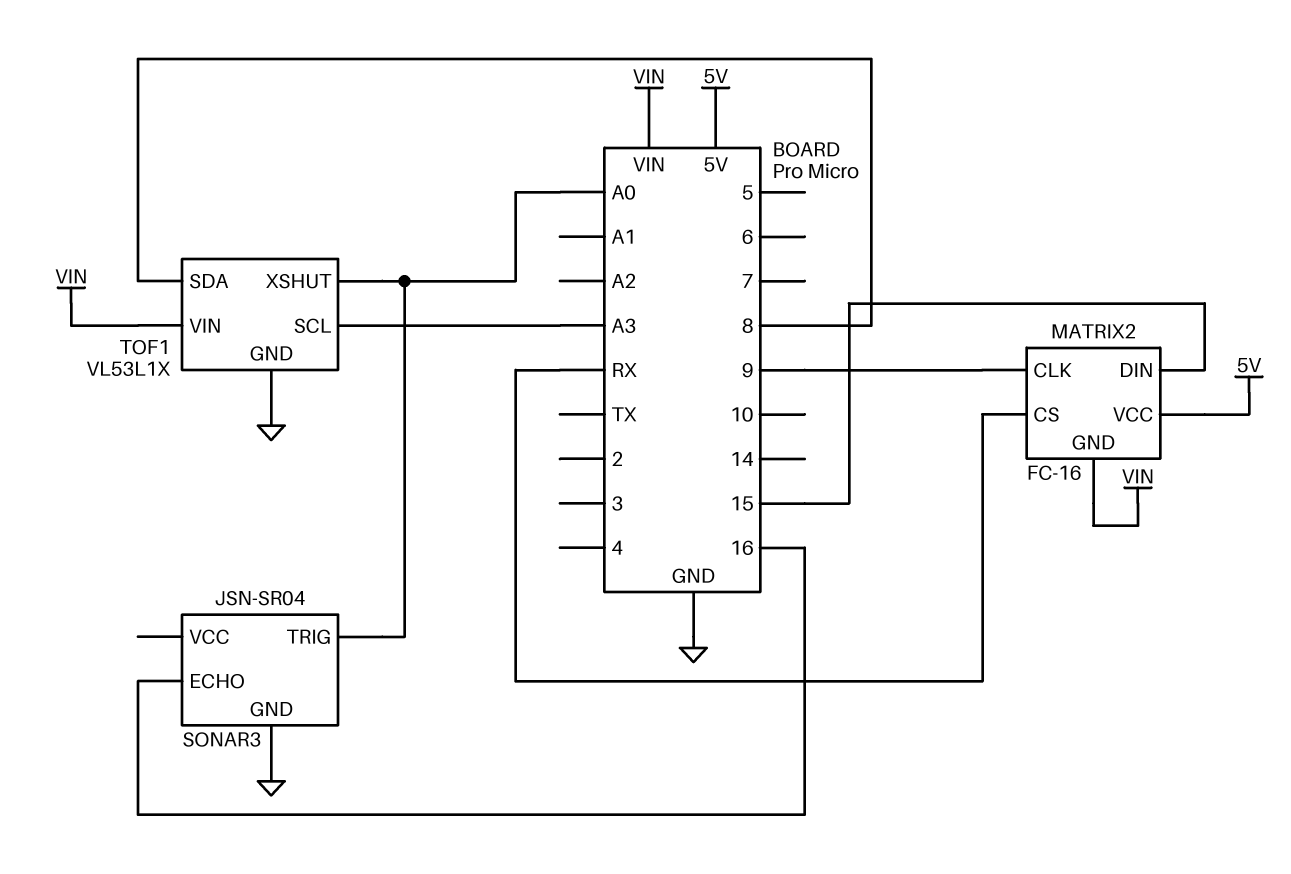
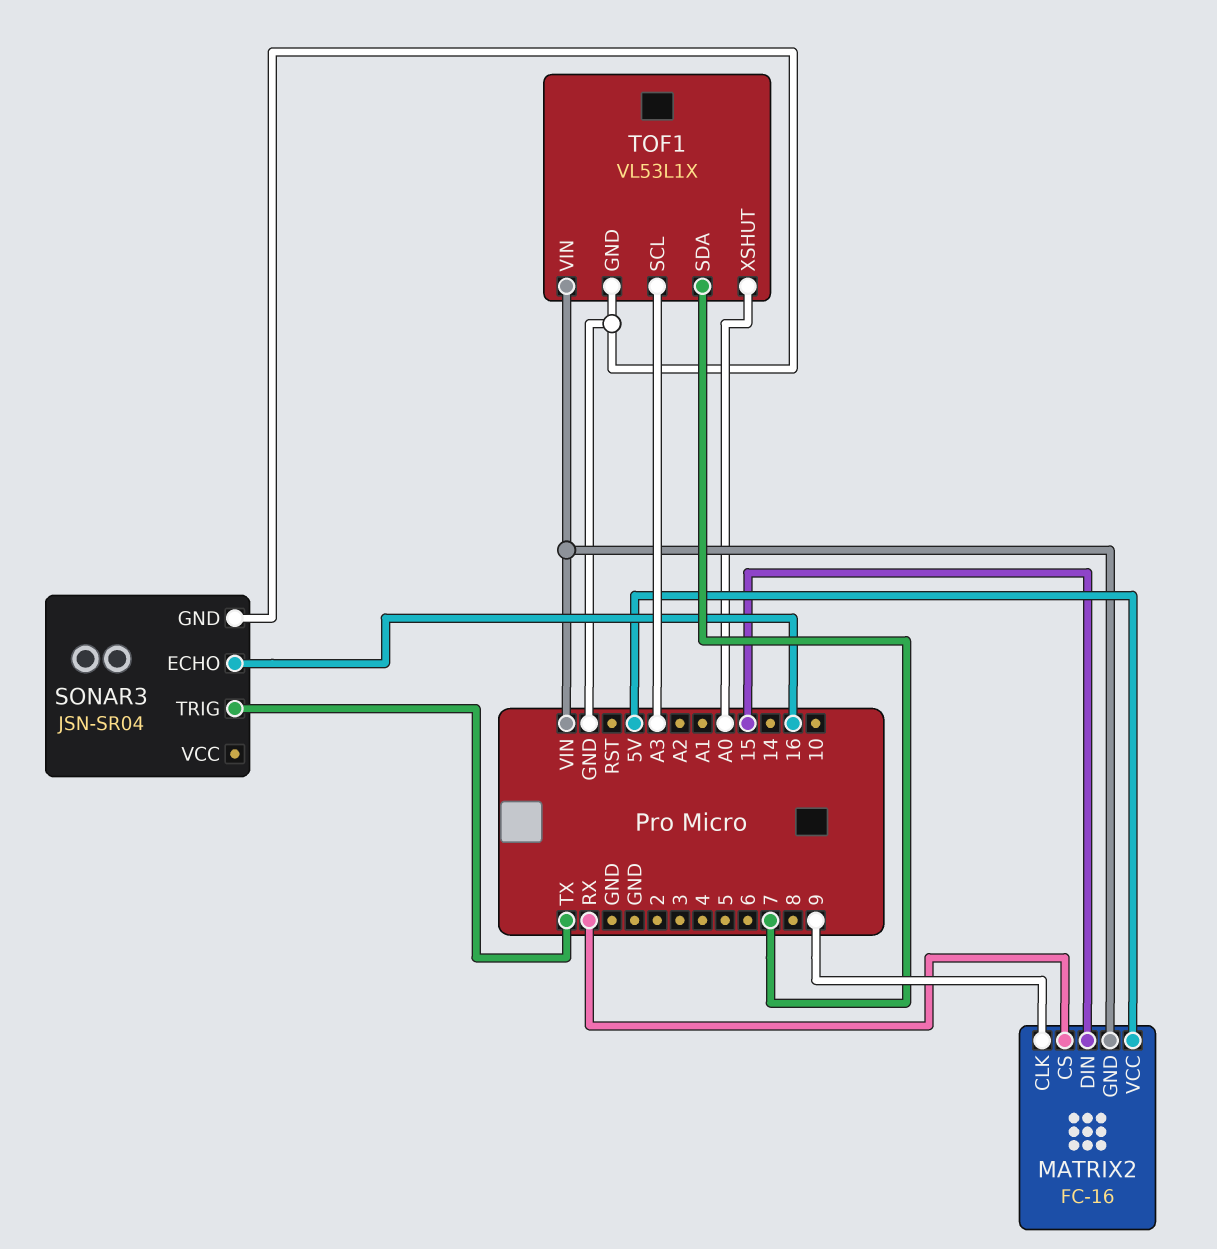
SONAR3 pin TRIG: A0 -> TX
TOF1 pin SDA: 8 -> 7

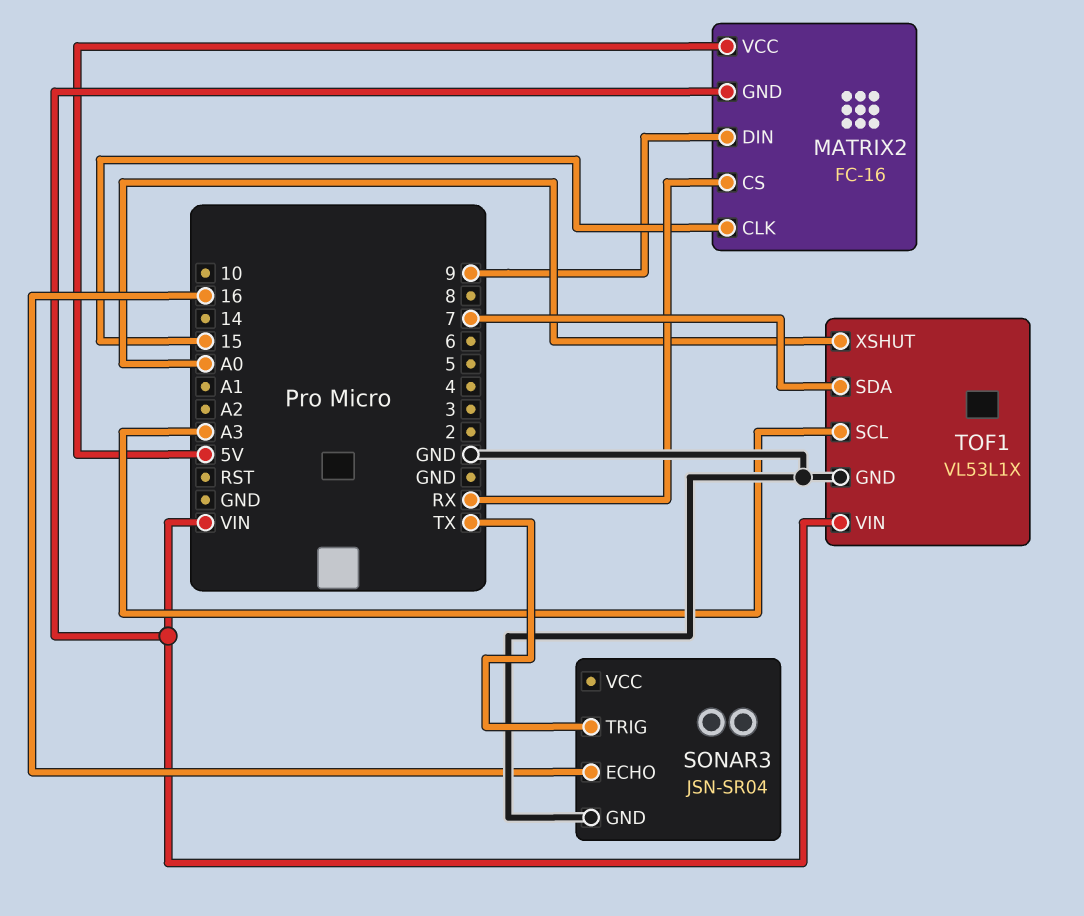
MATRIX2 pin CLK: 9 -> 15
MATRIX2 pin DIN: 15 -> 9

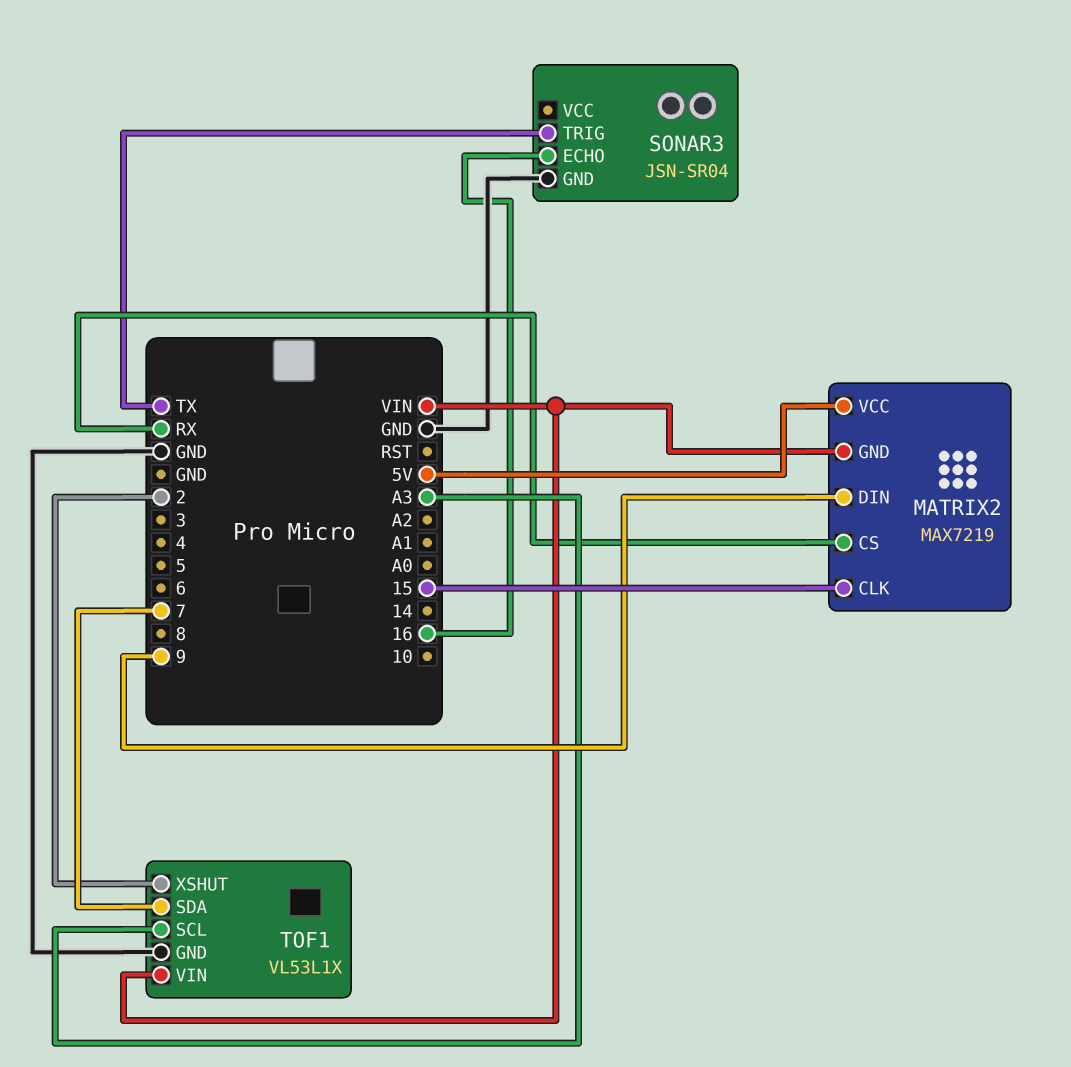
MATRIX2: FC-16 -> MAX7219
TOF1 pin XSHUT: A0 -> 2

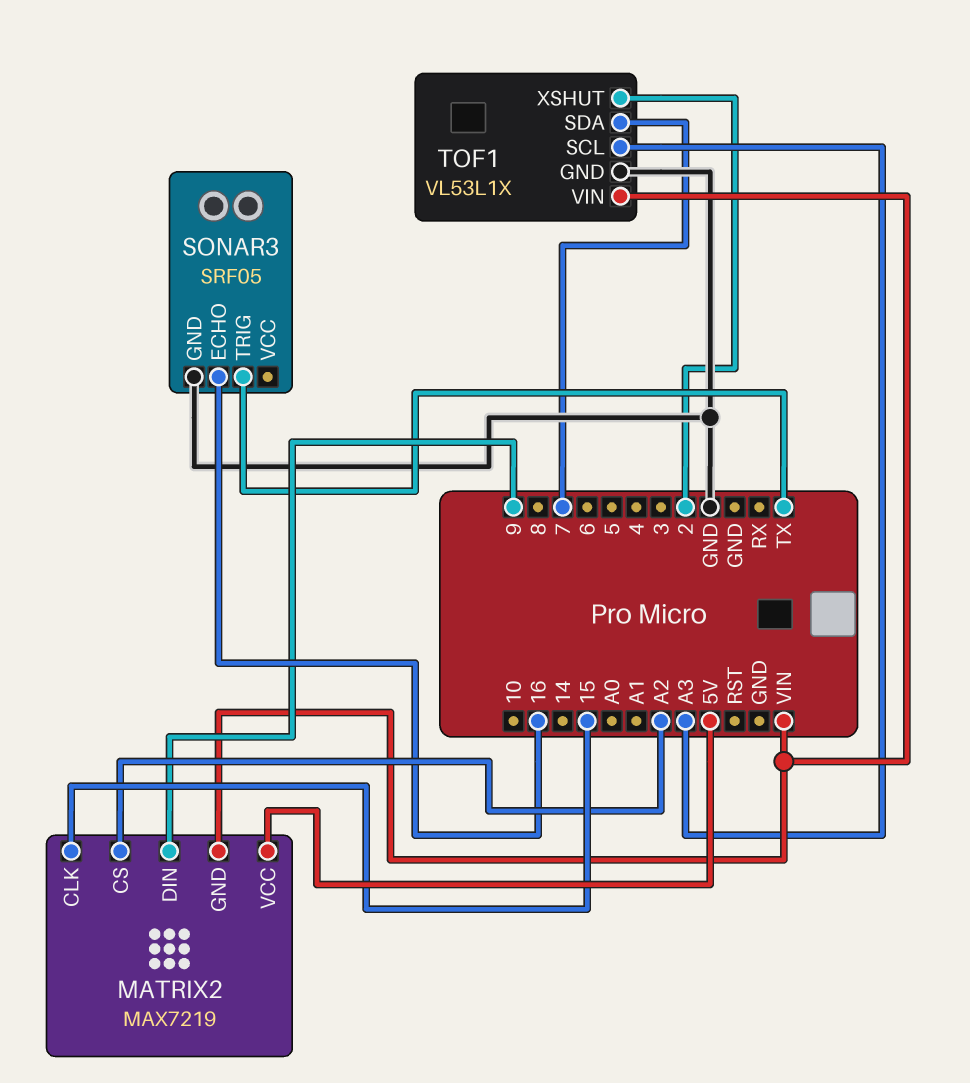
MATRIX2 pin CS: RX -> A2
SONAR3: JSN-SR04 -> SRF05

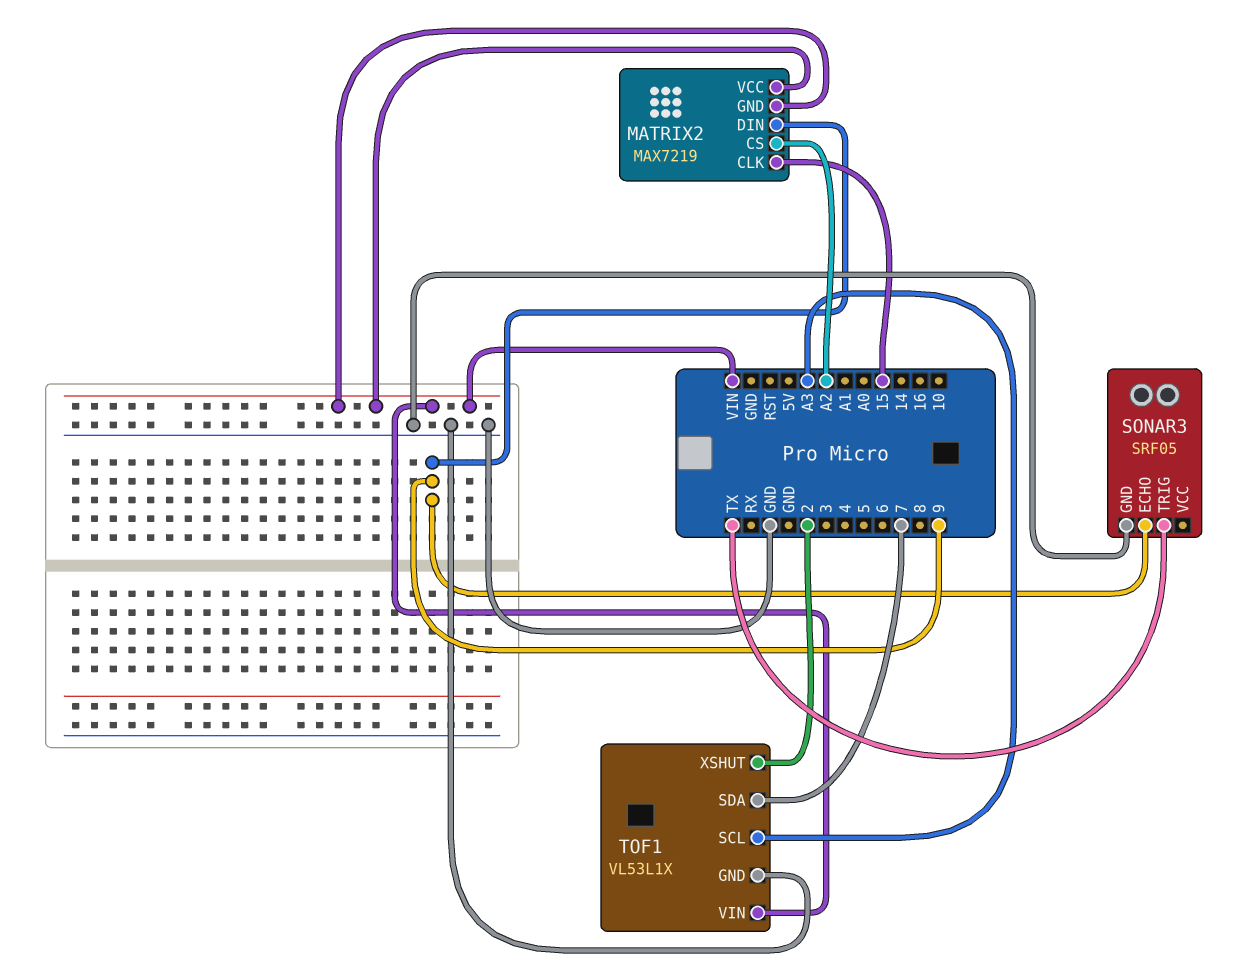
MATRIX2 pin VCC: 5V -> VIN
SONAR3 pin ECHO: 16 -> 9

